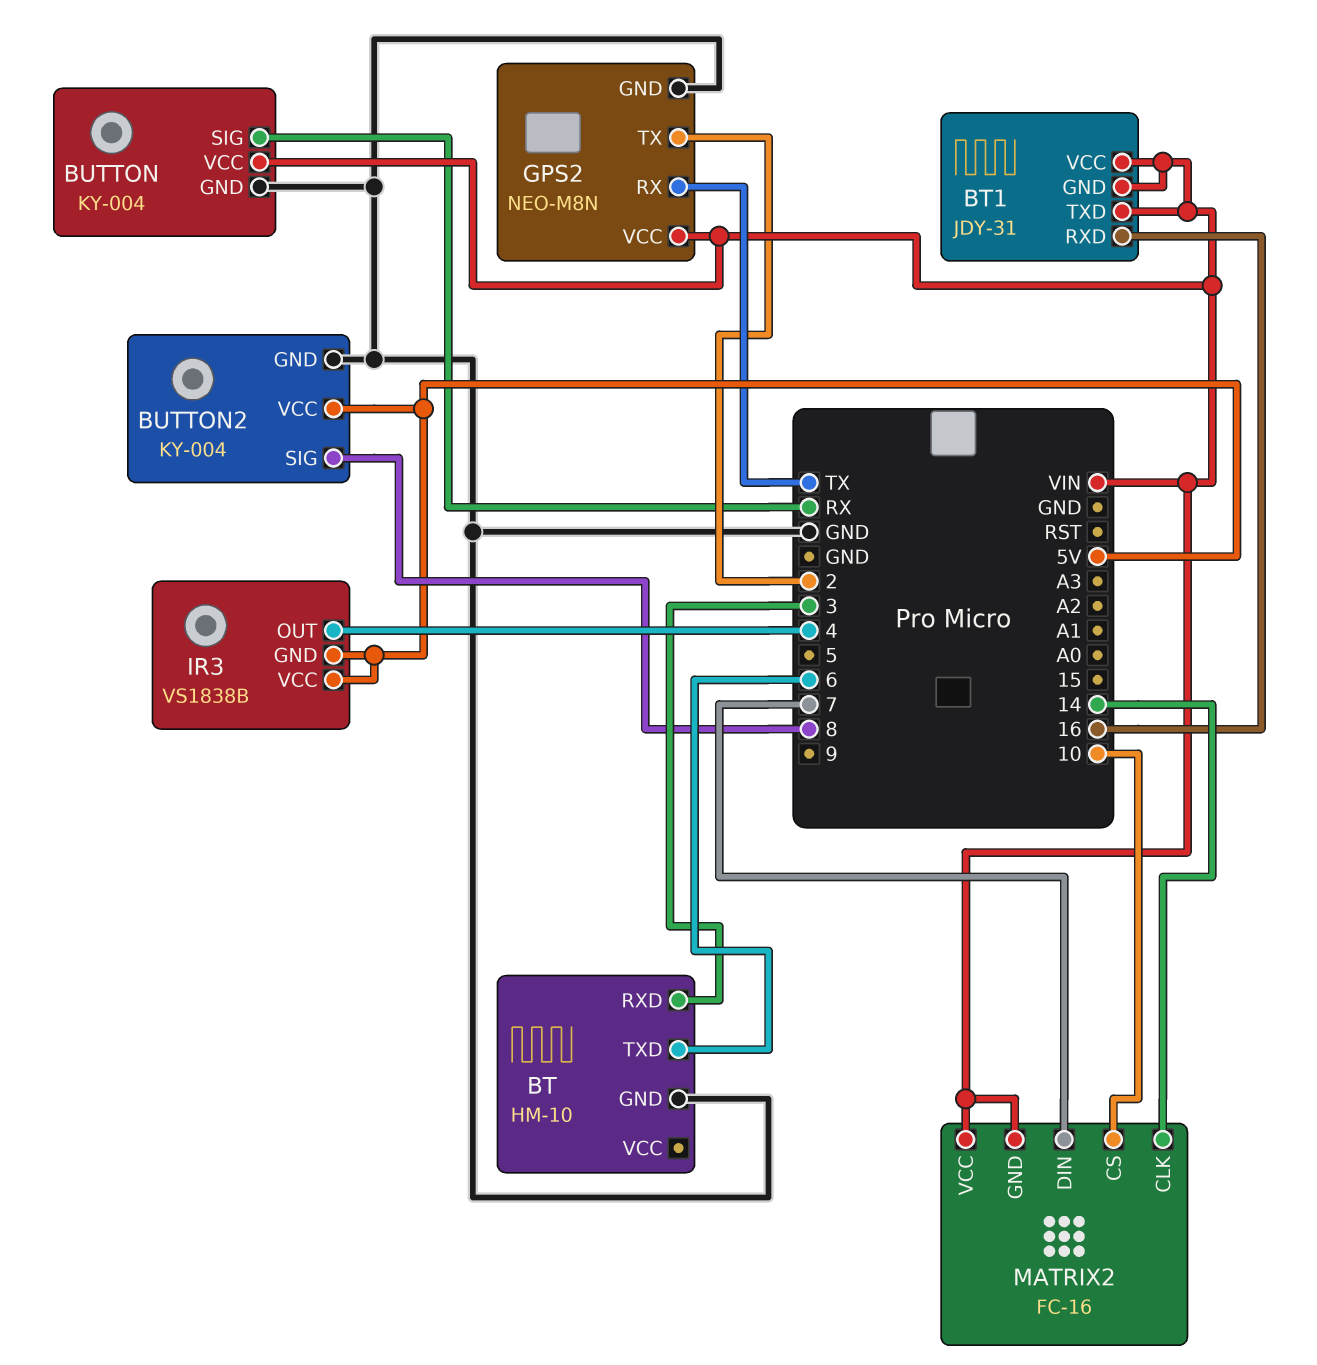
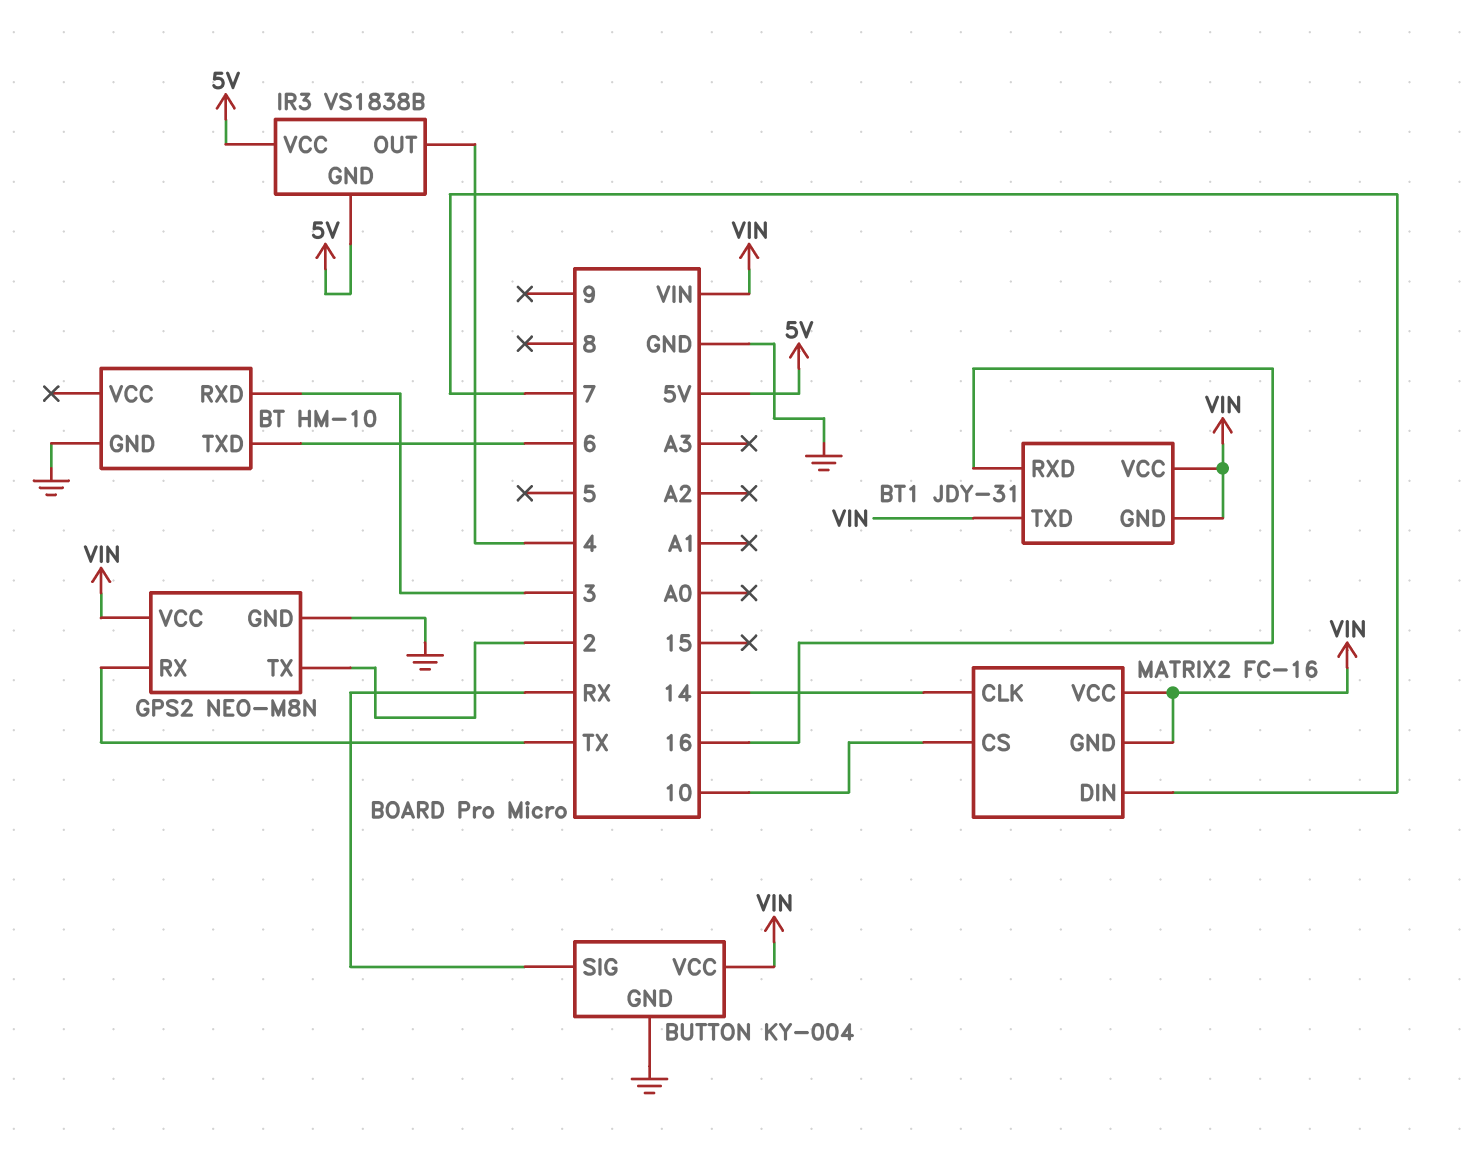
BUTTON2: KY-004 -> none
BUTTON2 pin GND: GND -> none
BUTTON2 pin SIG: 8 -> none
BUTTON2 pin VCC: 5V -> none

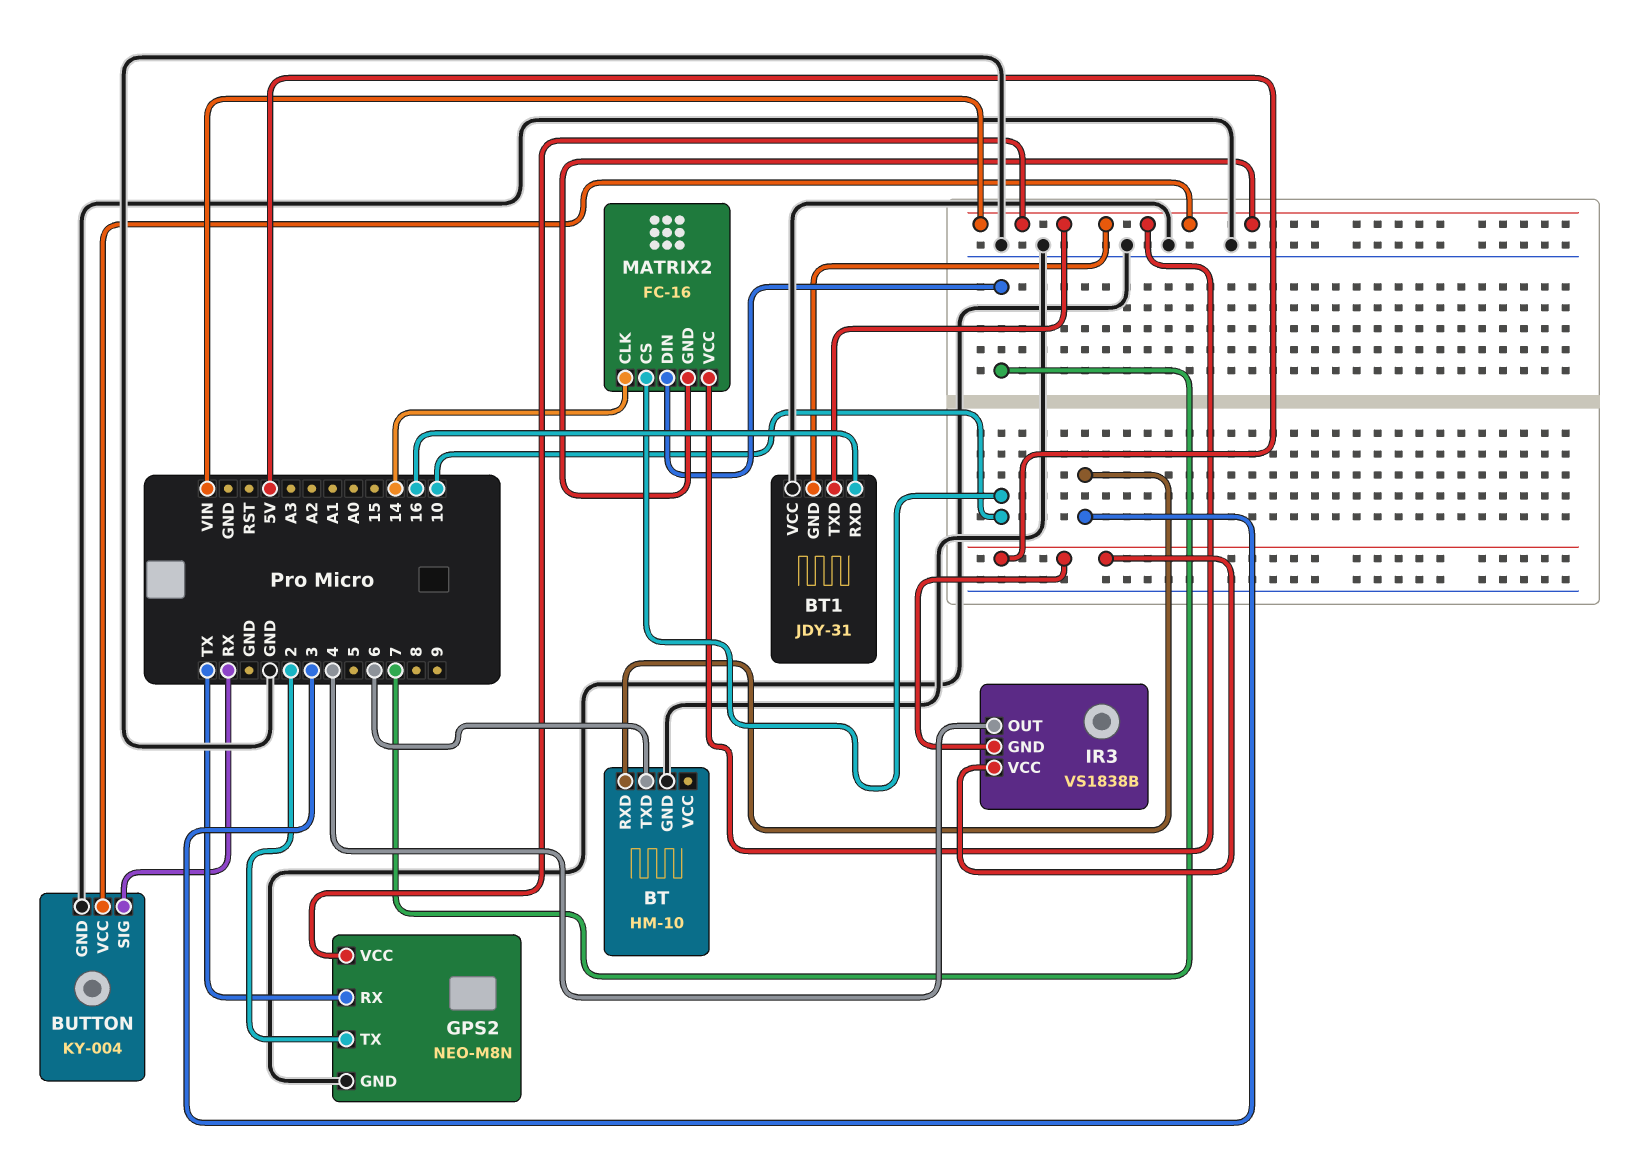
BT1 pin VCC: VIN -> GND

